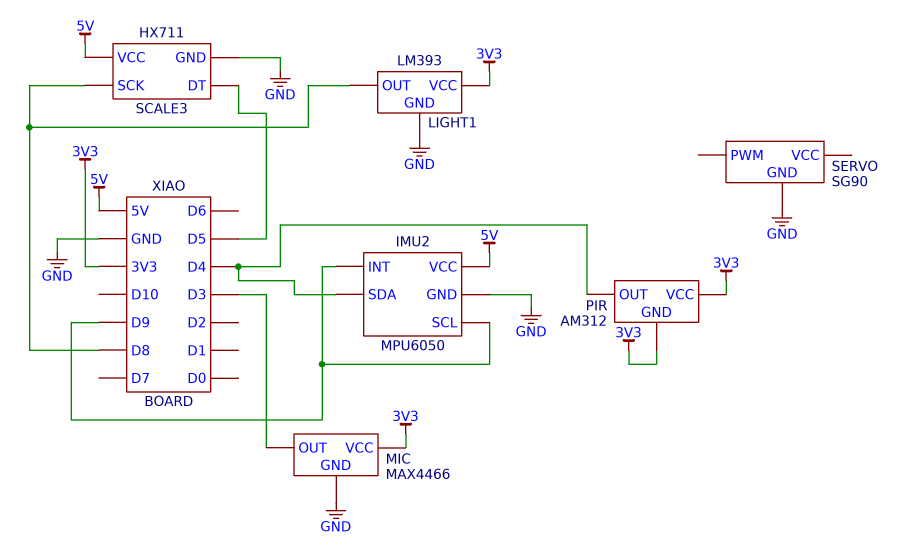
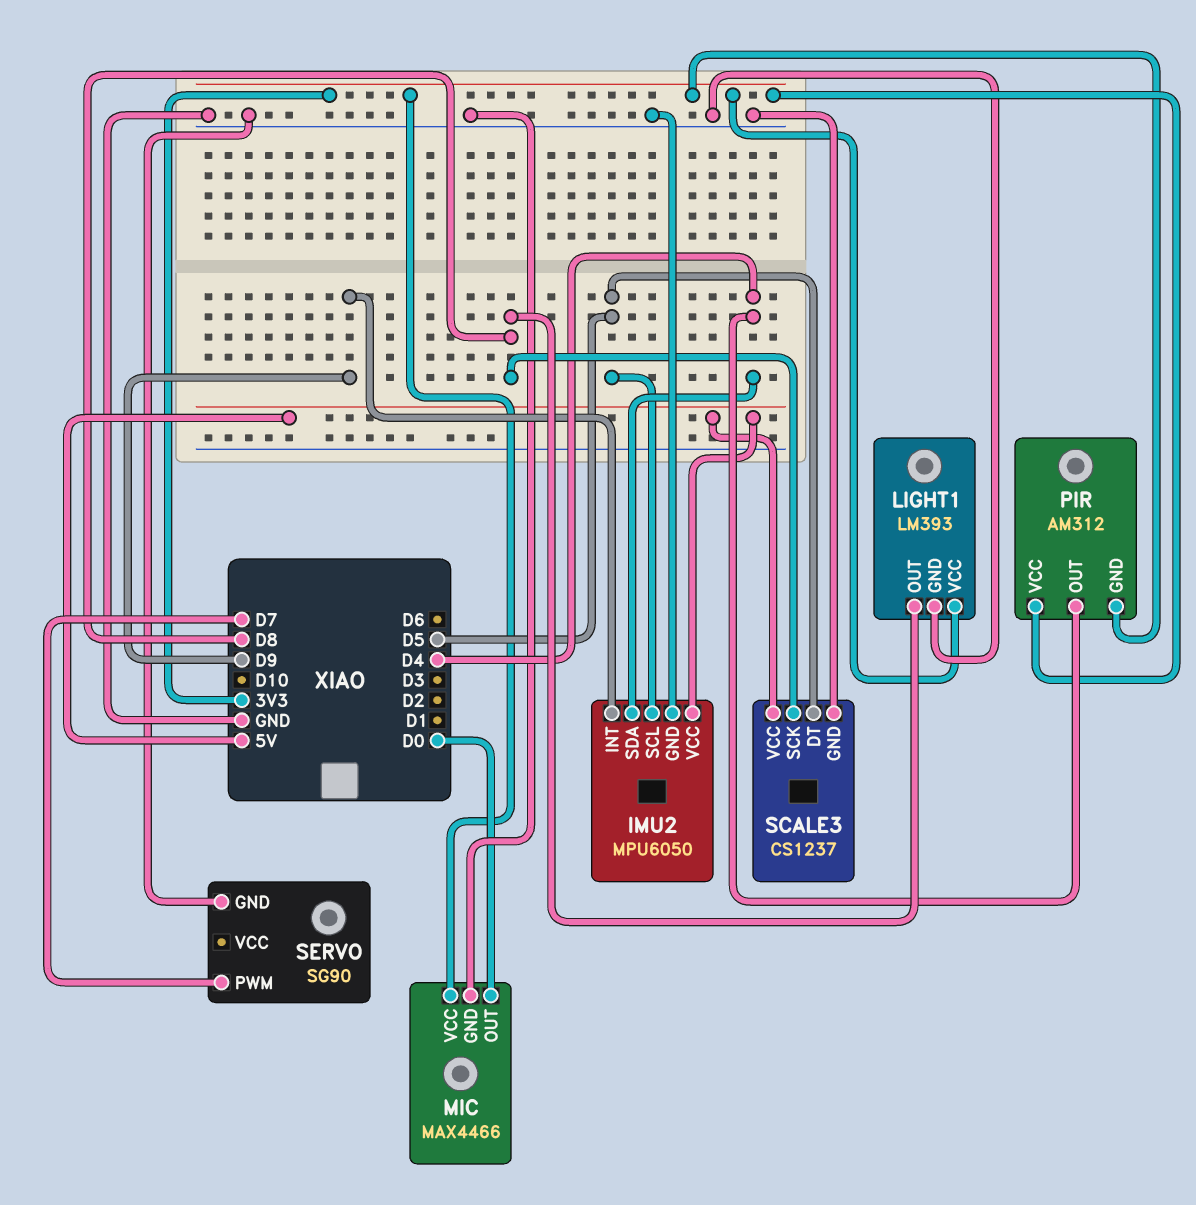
IMU2 pin SCL: D9 -> D5
MIC pin OUT: D3 -> D0
SCALE3: HX711 -> CS1237
SERVO pin PWM: none -> D7

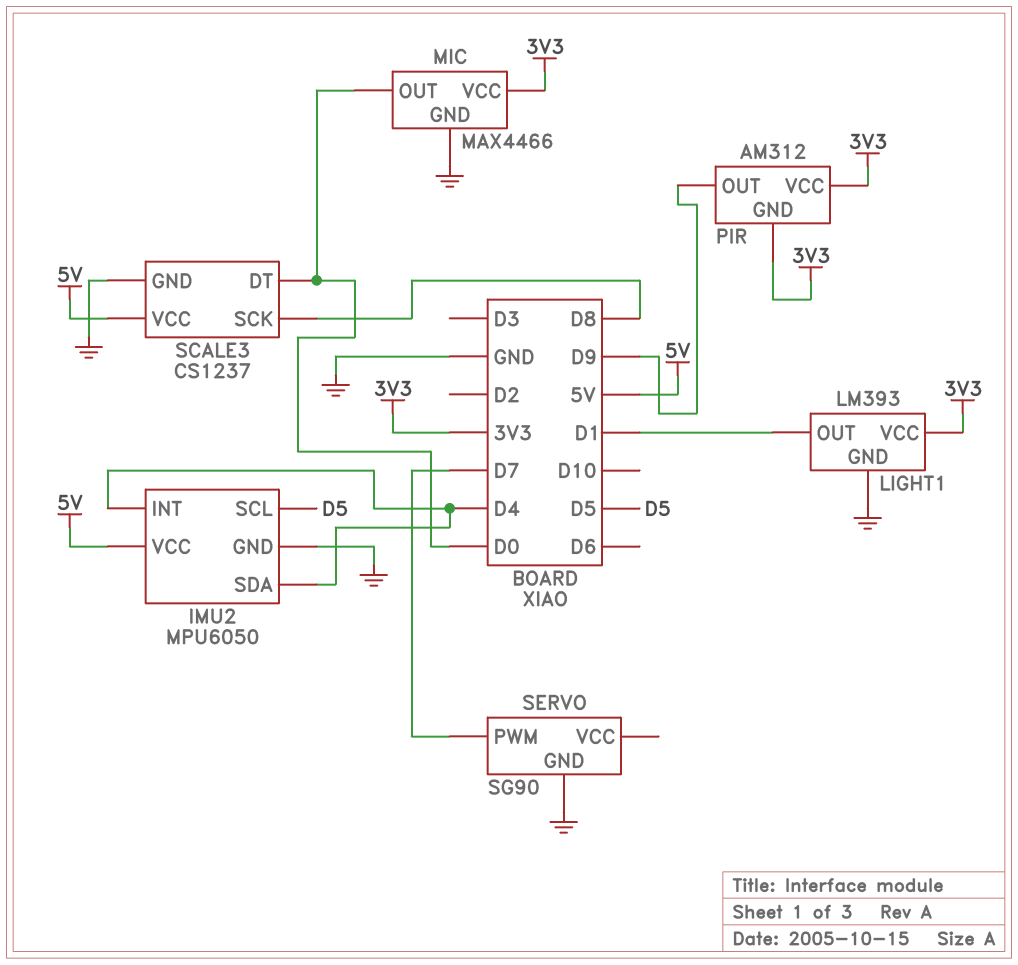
IMU2 pin INT: D9 -> D4
LIGHT1 pin OUT: D8 -> D1
PIR pin OUT: D4 -> D9
SCALE3 pin DT: D5 -> D0

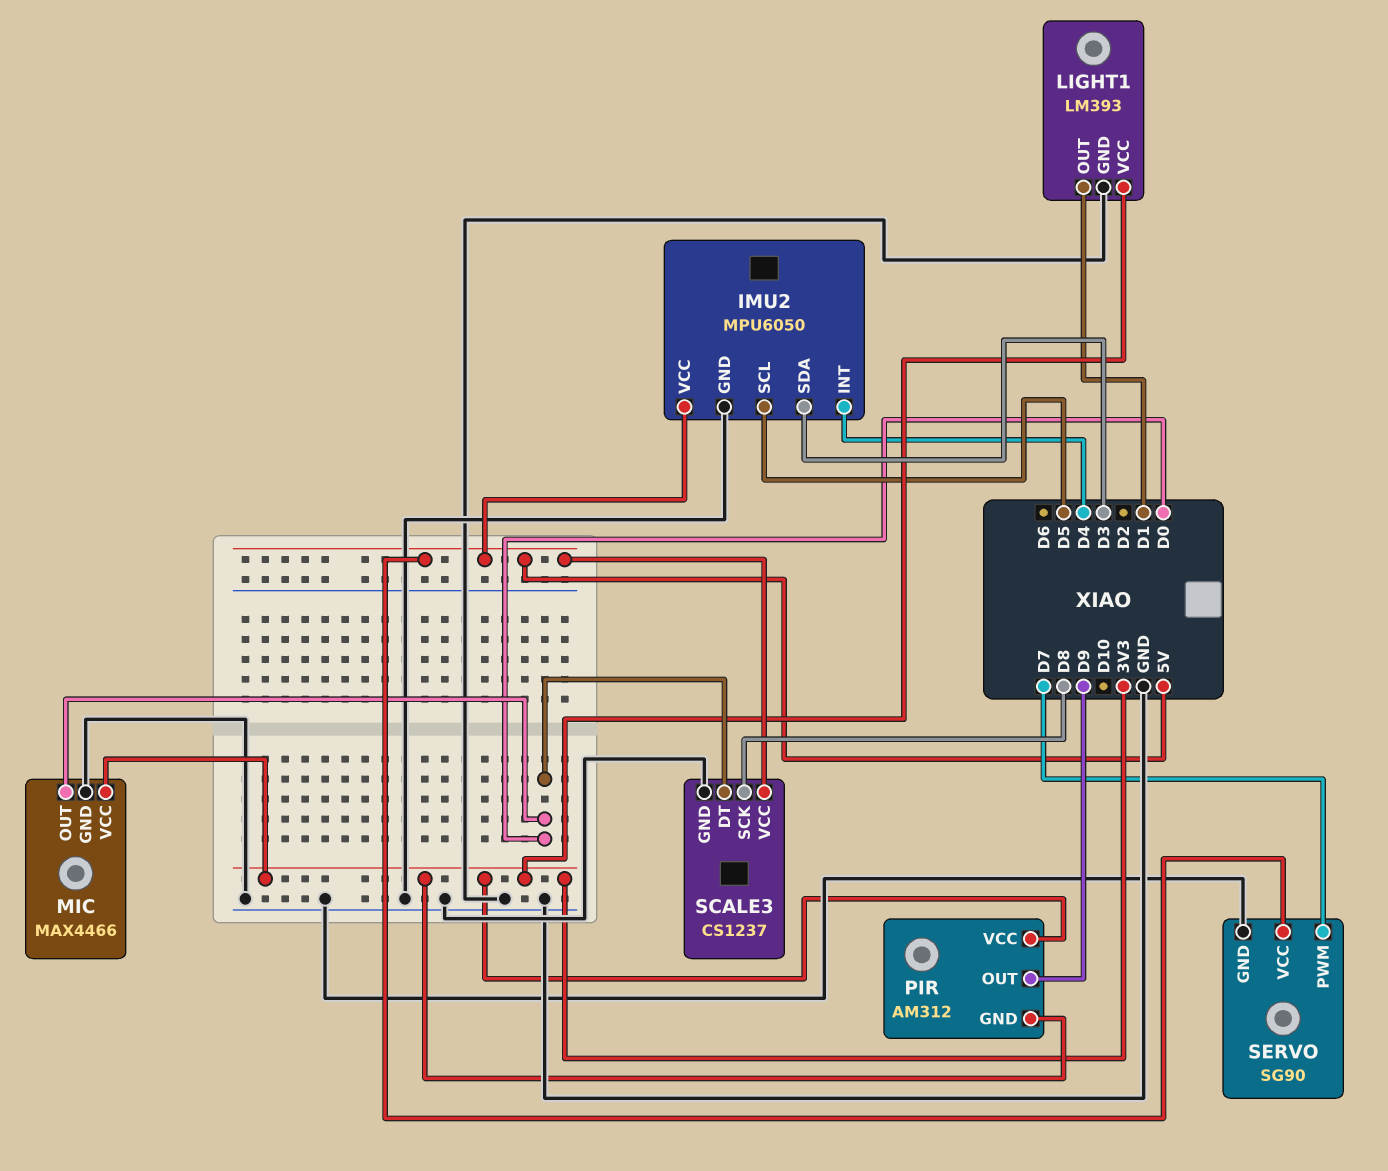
IMU2 pin SDA: D4 -> D3
SERVO pin VCC: none -> 5V

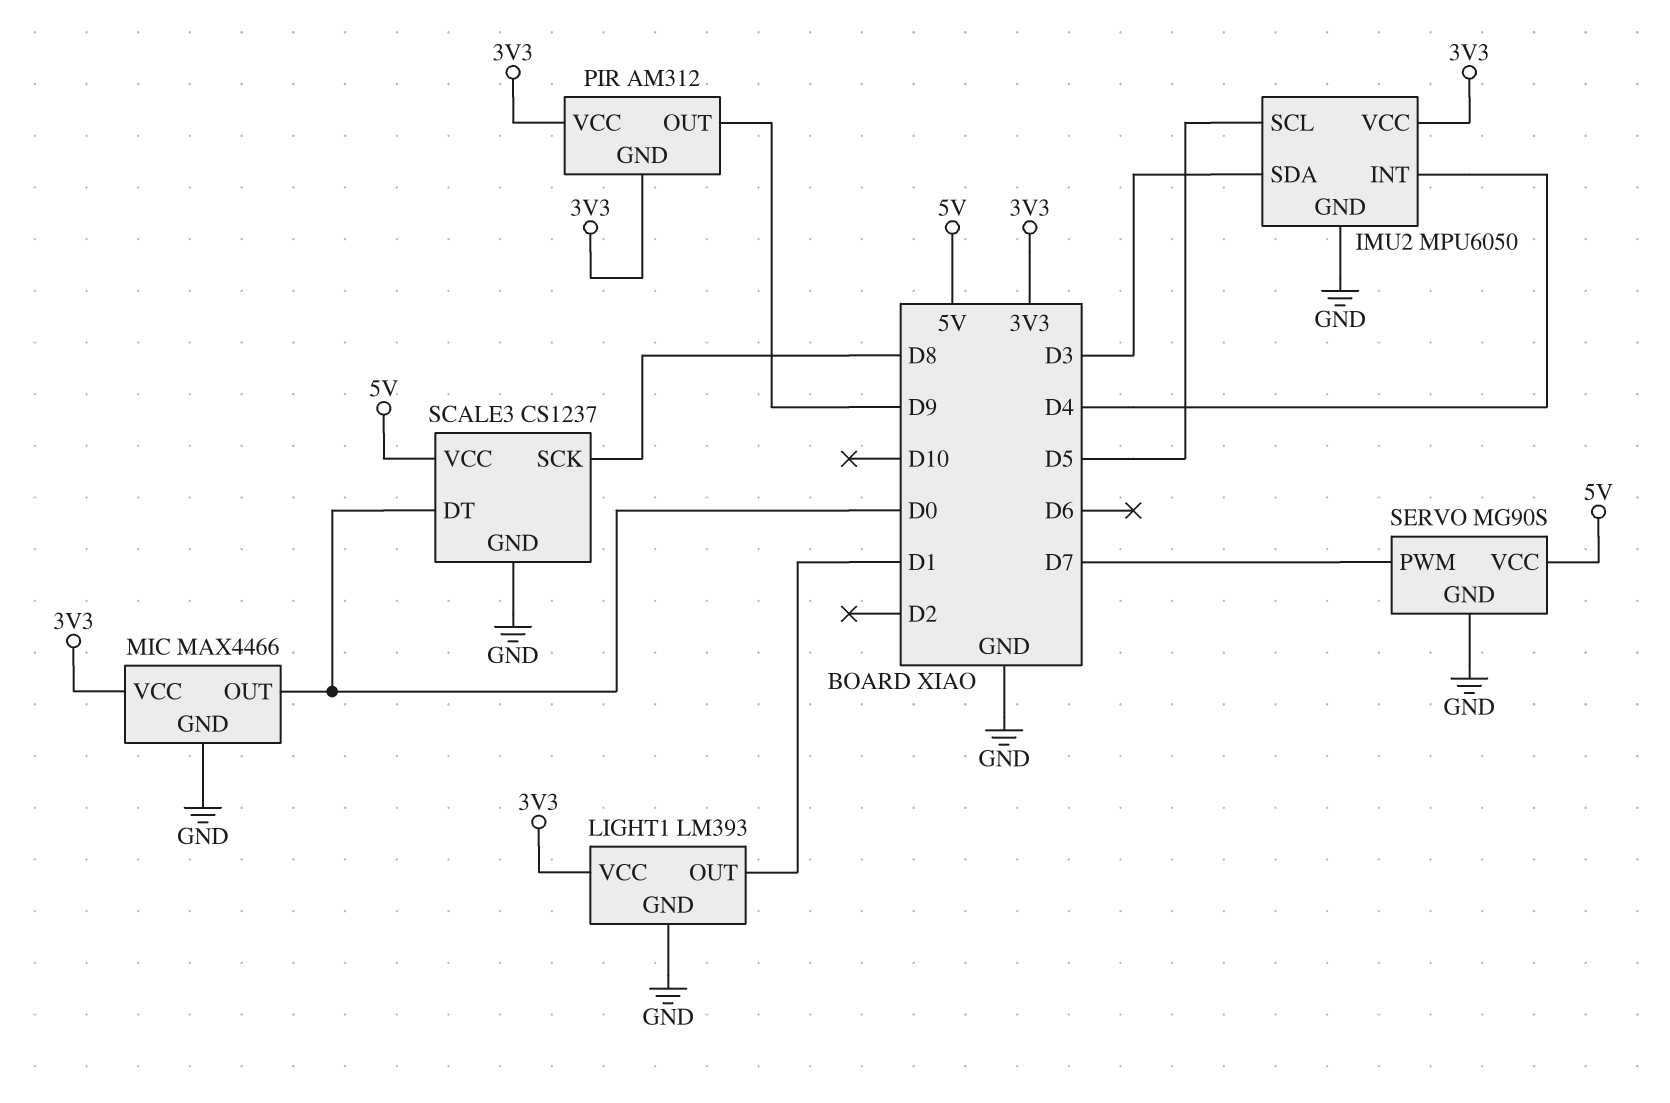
IMU2 pin VCC: 5V -> 3V3
SERVO: SG90 -> MG90S

